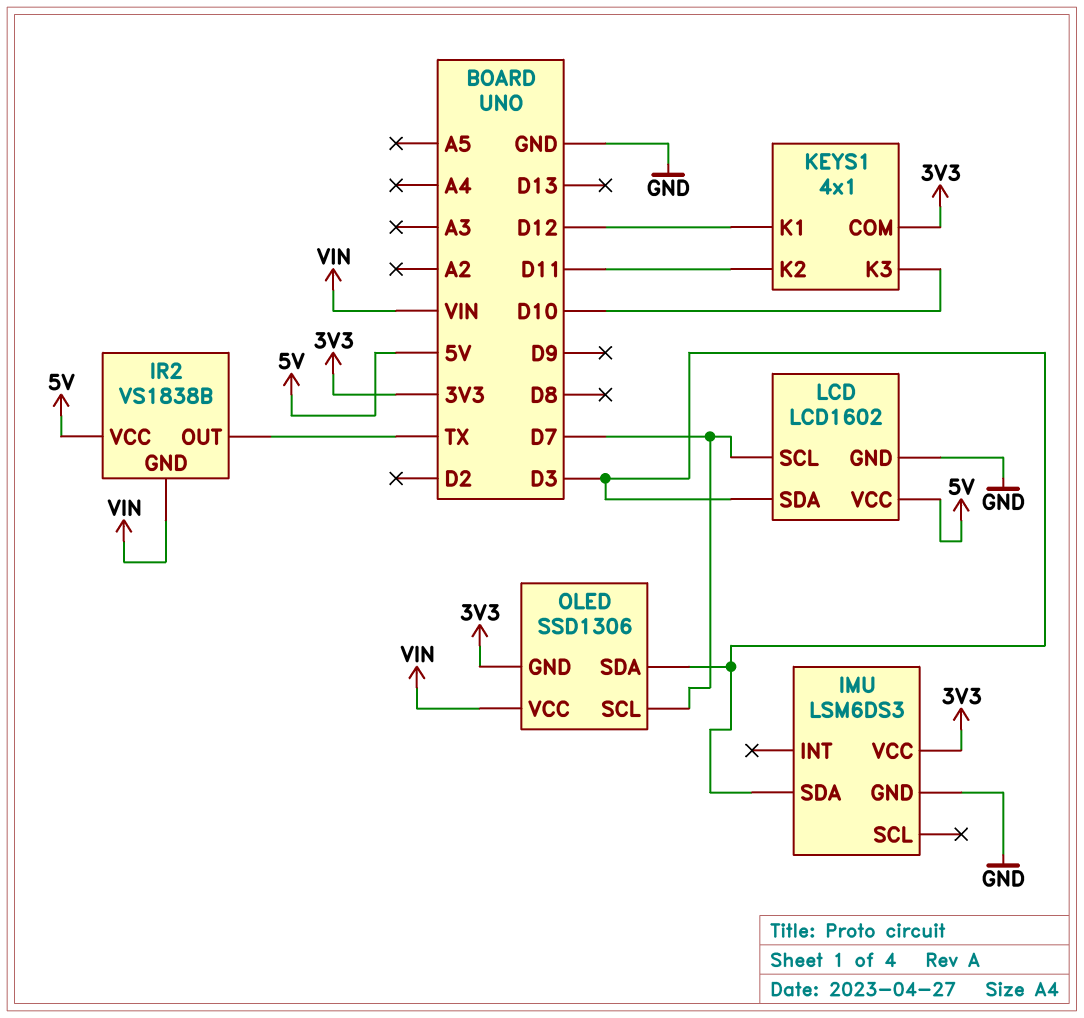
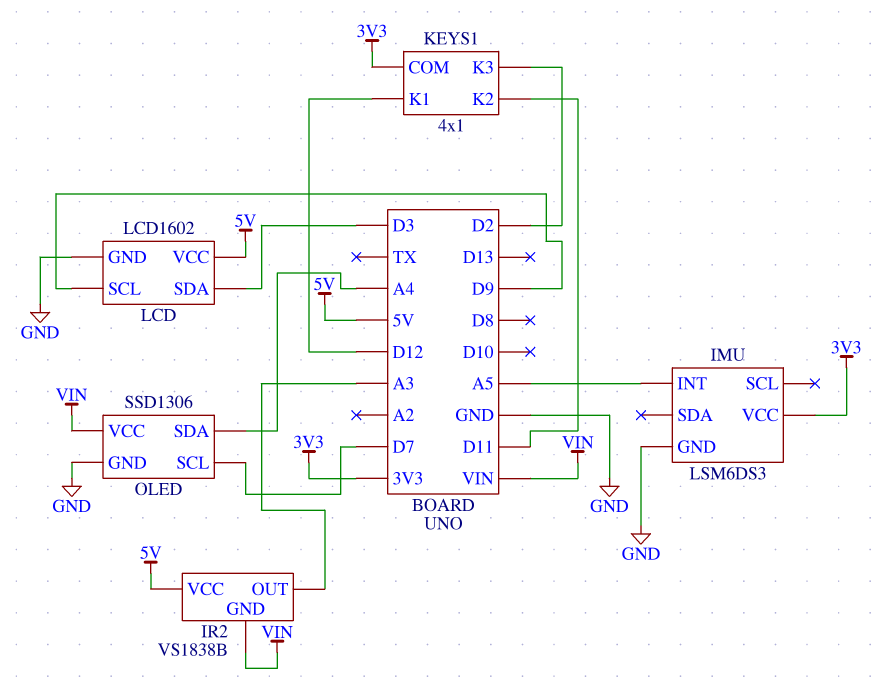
IMU pin INT: none -> A5
IMU pin SDA: D3 -> none
IR2 pin OUT: TX -> A3
KEYS1 pin K3: D10 -> D2
LCD pin SCL: D7 -> D9
OLED pin GND: 3V3 -> GND
OLED pin SDA: D3 -> A4

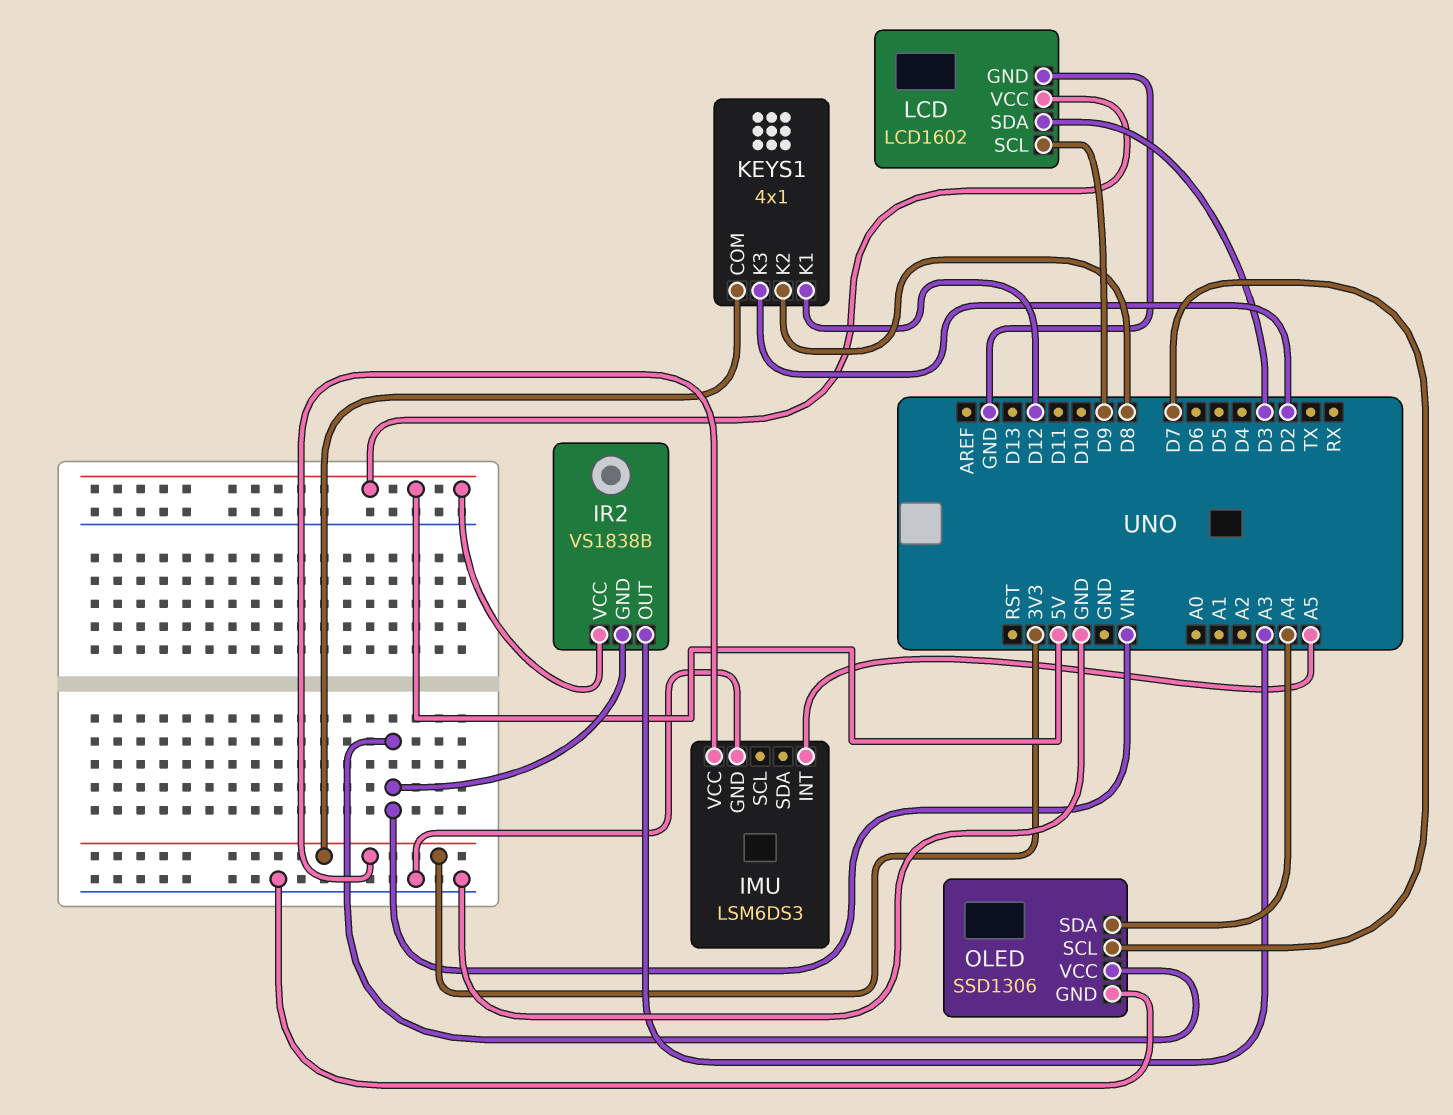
KEYS1 pin K2: D11 -> D8

